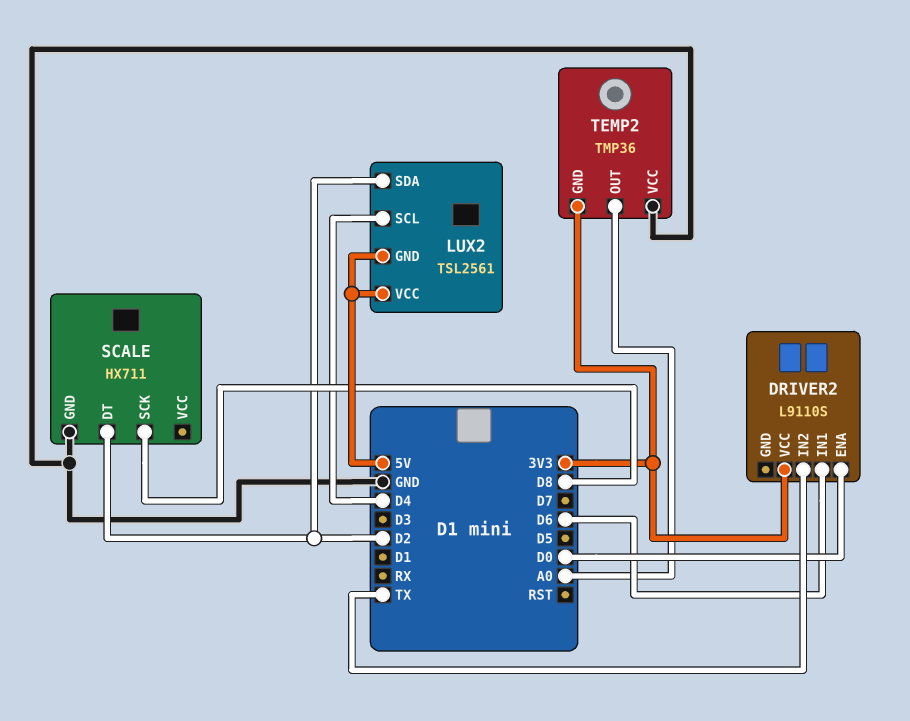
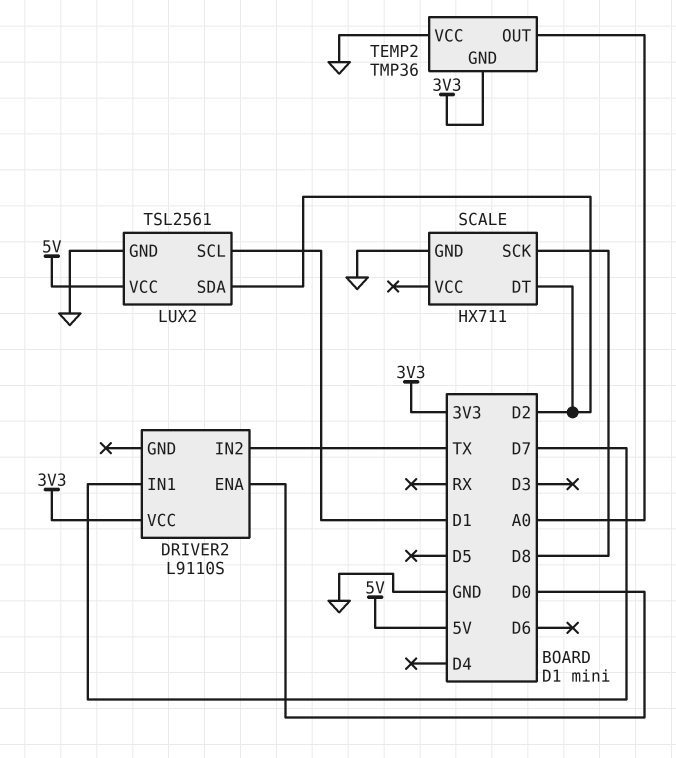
DRIVER2 pin IN1: D6 -> D7
LUX2 pin GND: 5V -> GND
LUX2 pin SCL: D4 -> D1

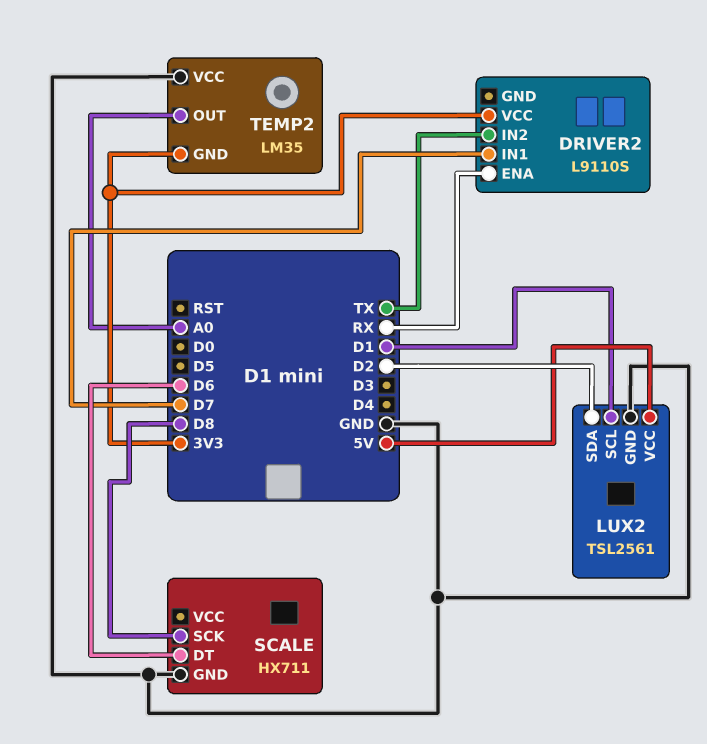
DRIVER2 pin ENA: D0 -> RX
SCALE pin DT: D2 -> D6
TEMP2: TMP36 -> LM35

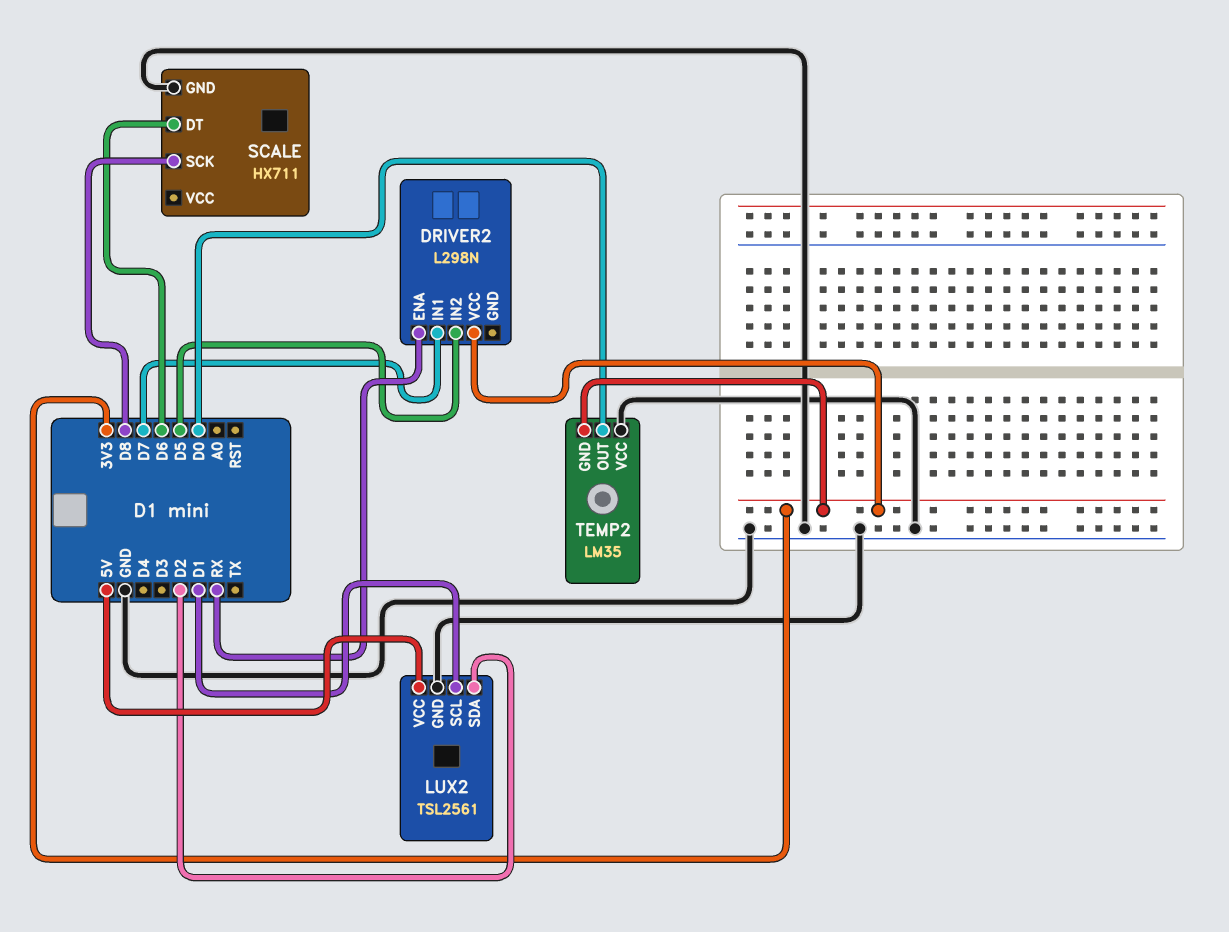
DRIVER2: L9110S -> L298N
DRIVER2 pin IN2: TX -> D5
TEMP2 pin OUT: A0 -> D0

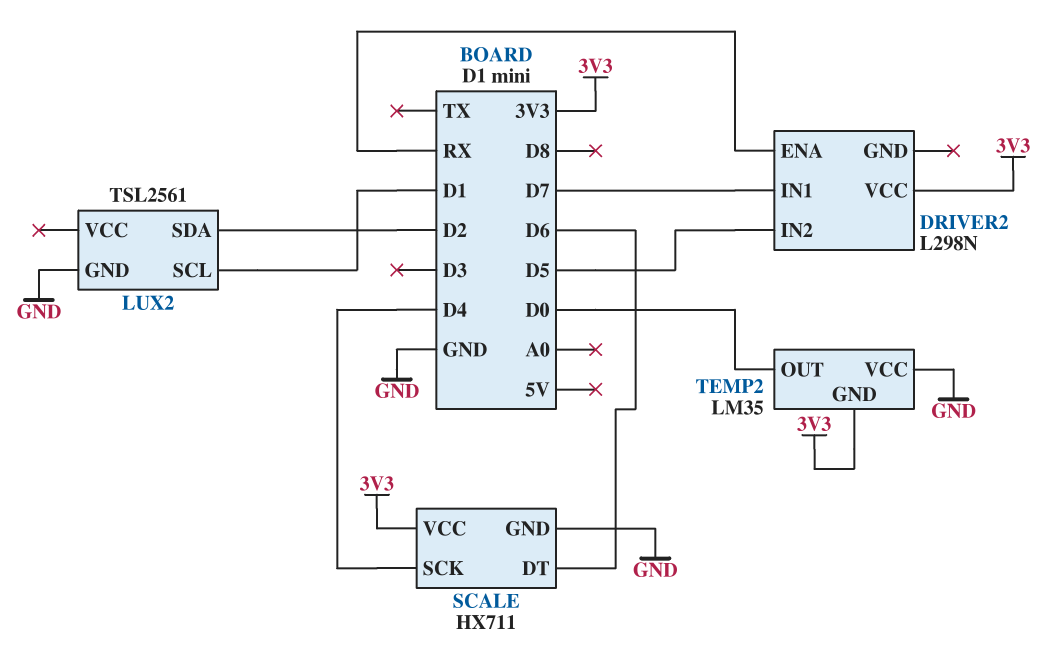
LUX2 pin VCC: 5V -> none
SCALE pin SCK: D8 -> D4
SCALE pin VCC: none -> 3V3

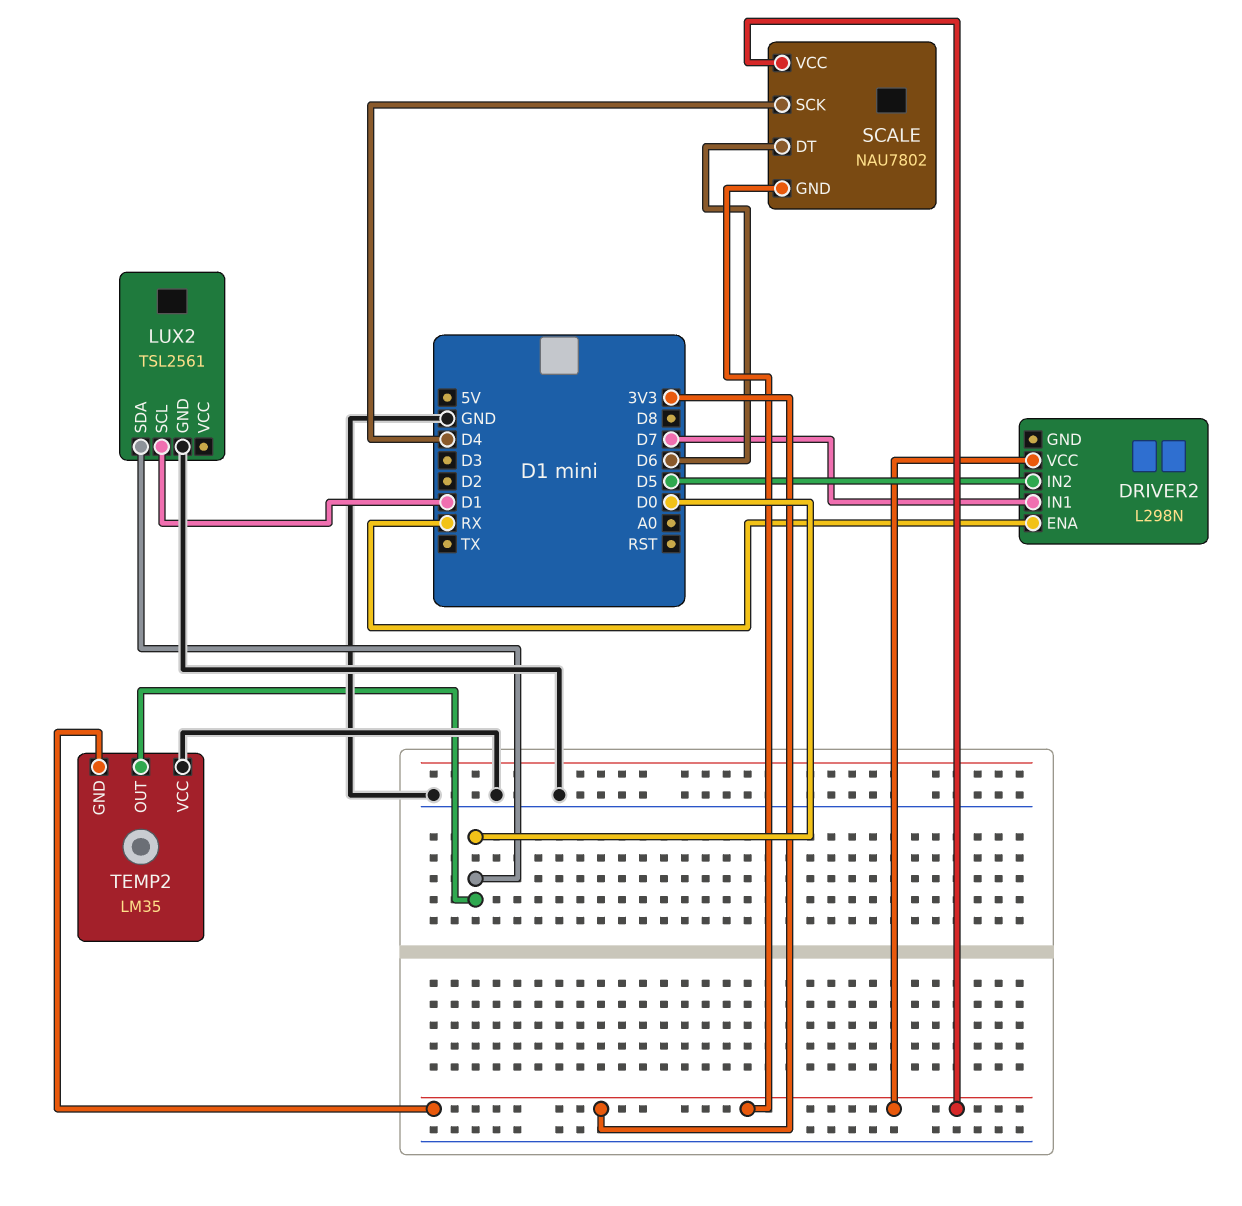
LUX2 pin SDA: D2 -> D0
SCALE: HX711 -> NAU7802
SCALE pin GND: GND -> 3V3

